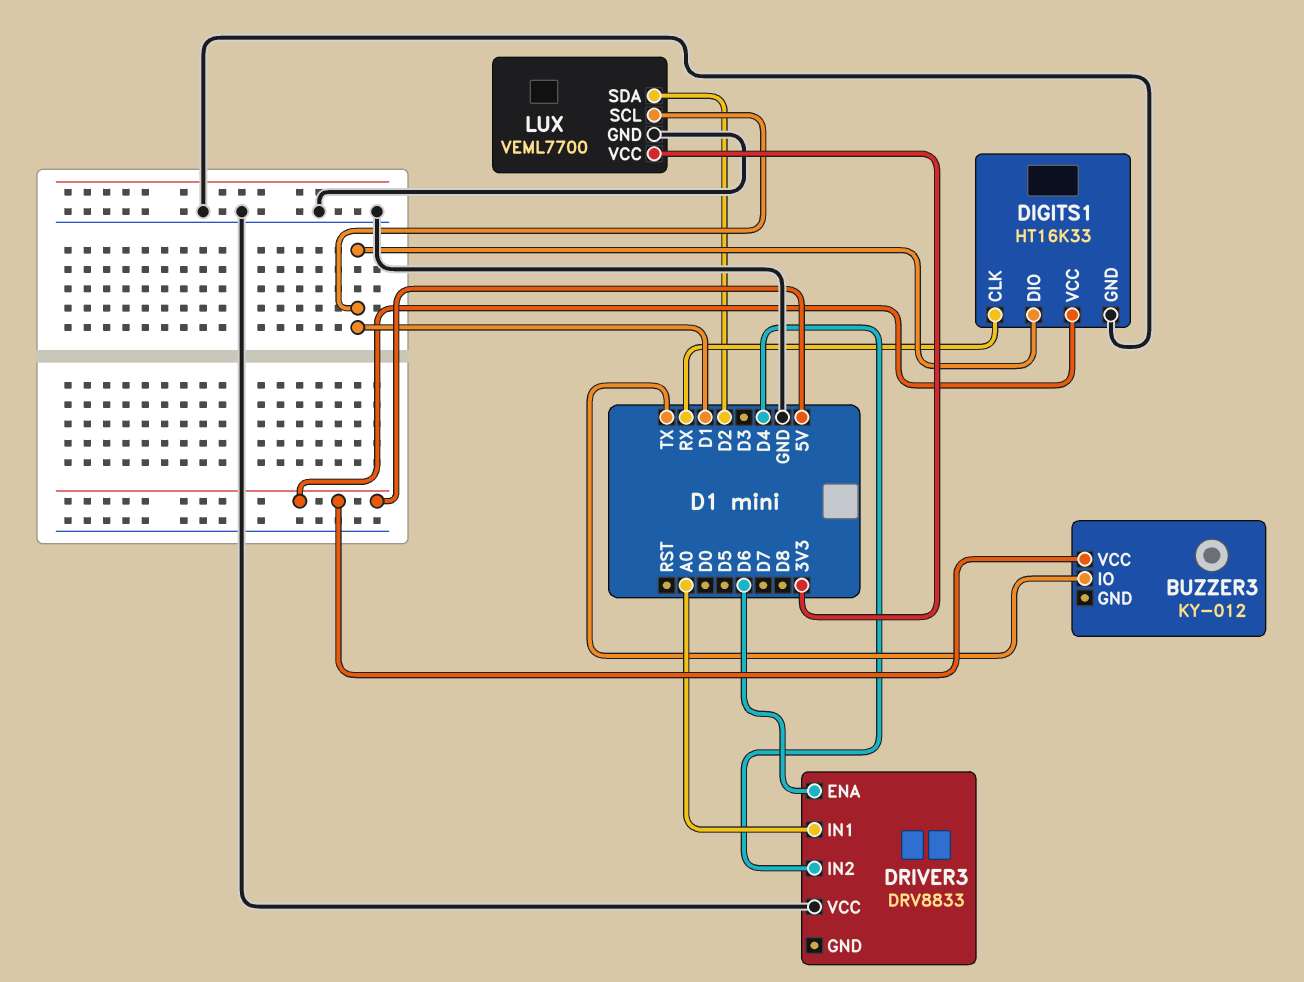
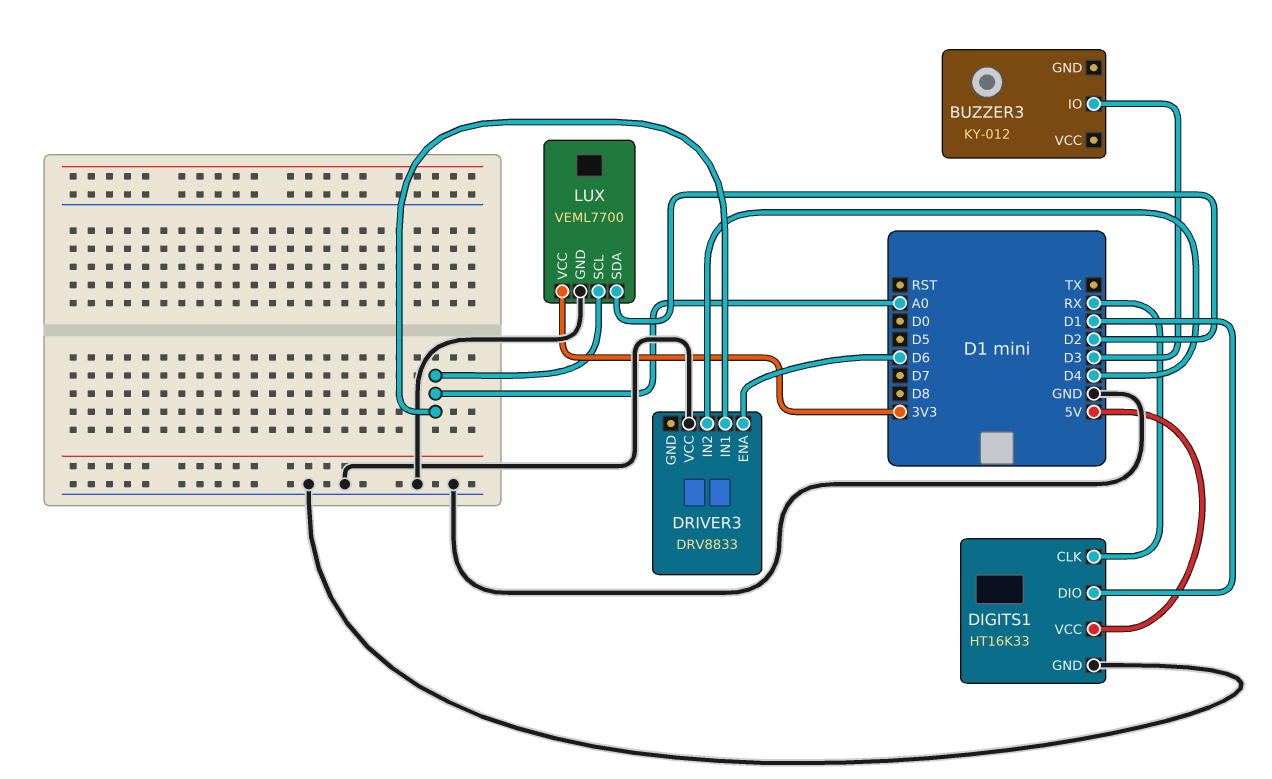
BUZZER3 pin IO: TX -> D3
BUZZER3 pin VCC: 5V -> none
LUX pin SCL: D1 -> A0

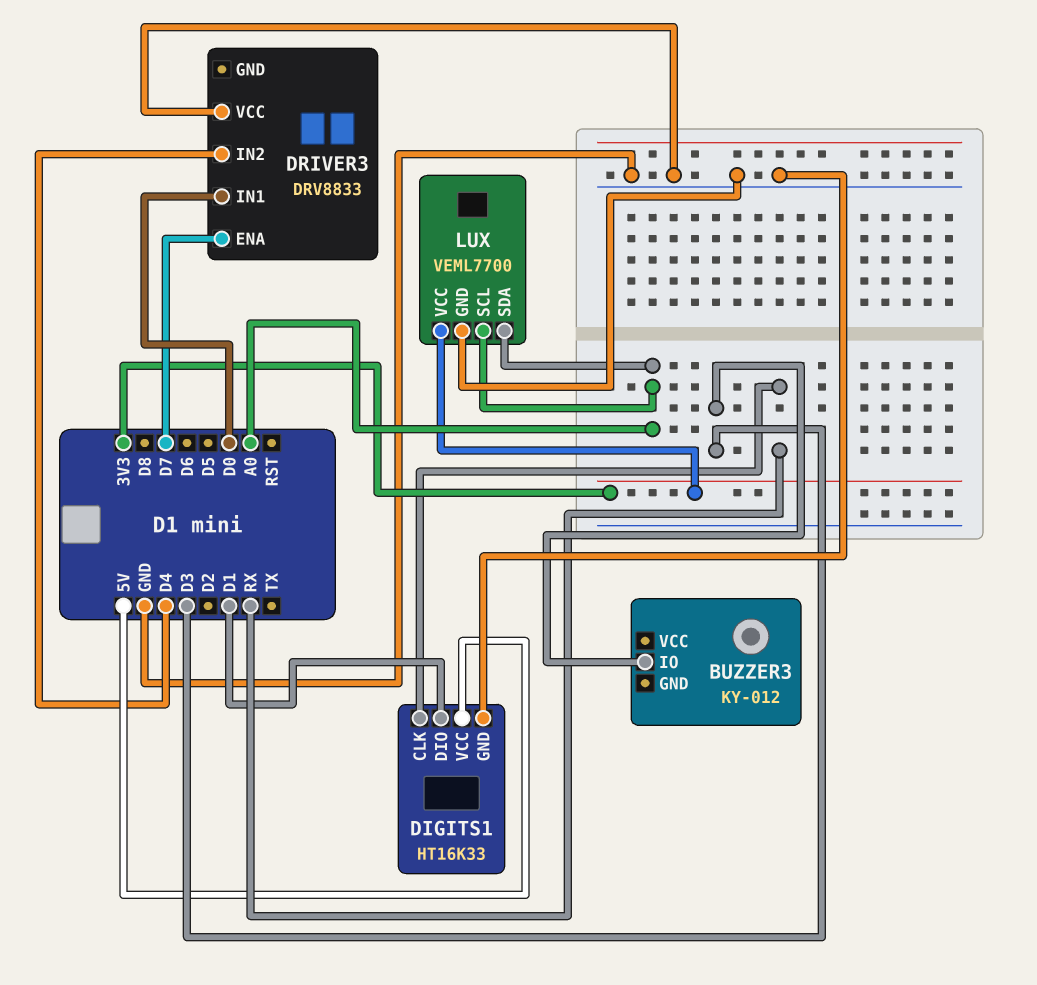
DRIVER3 pin ENA: D6 -> D7
DRIVER3 pin IN1: A0 -> D0
LUX pin SDA: D2 -> A0

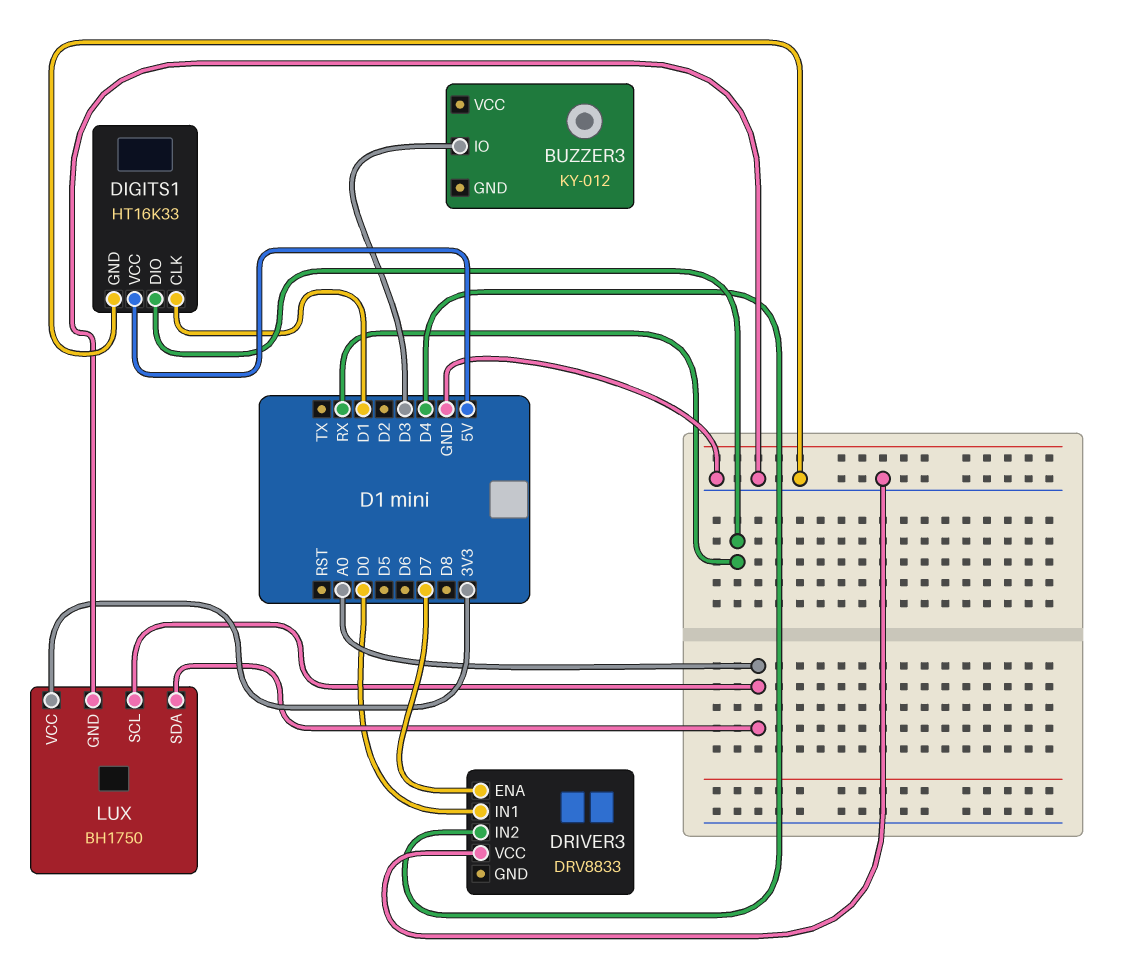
DIGITS1 pin CLK: RX -> D1
DIGITS1 pin DIO: D1 -> RX
LUX: VEML7700 -> BH1750

